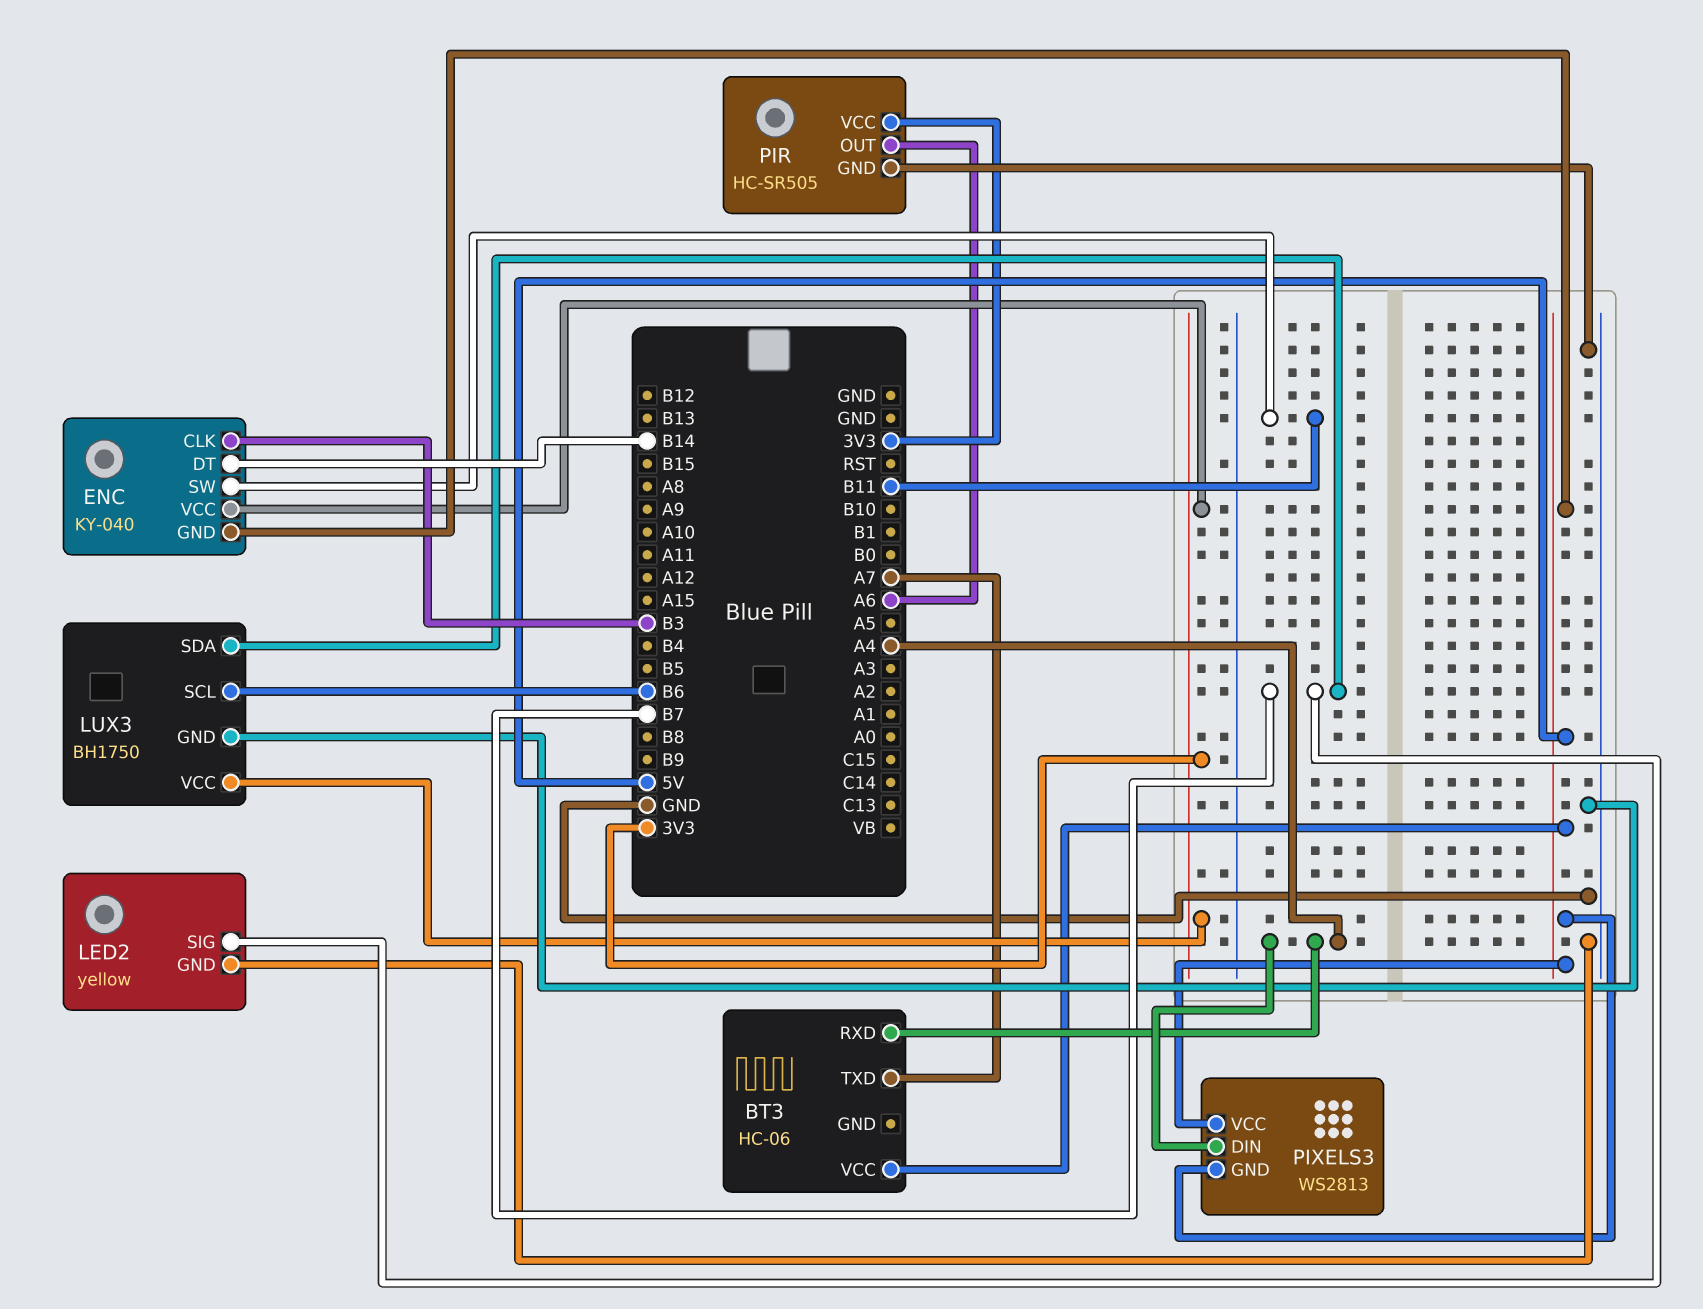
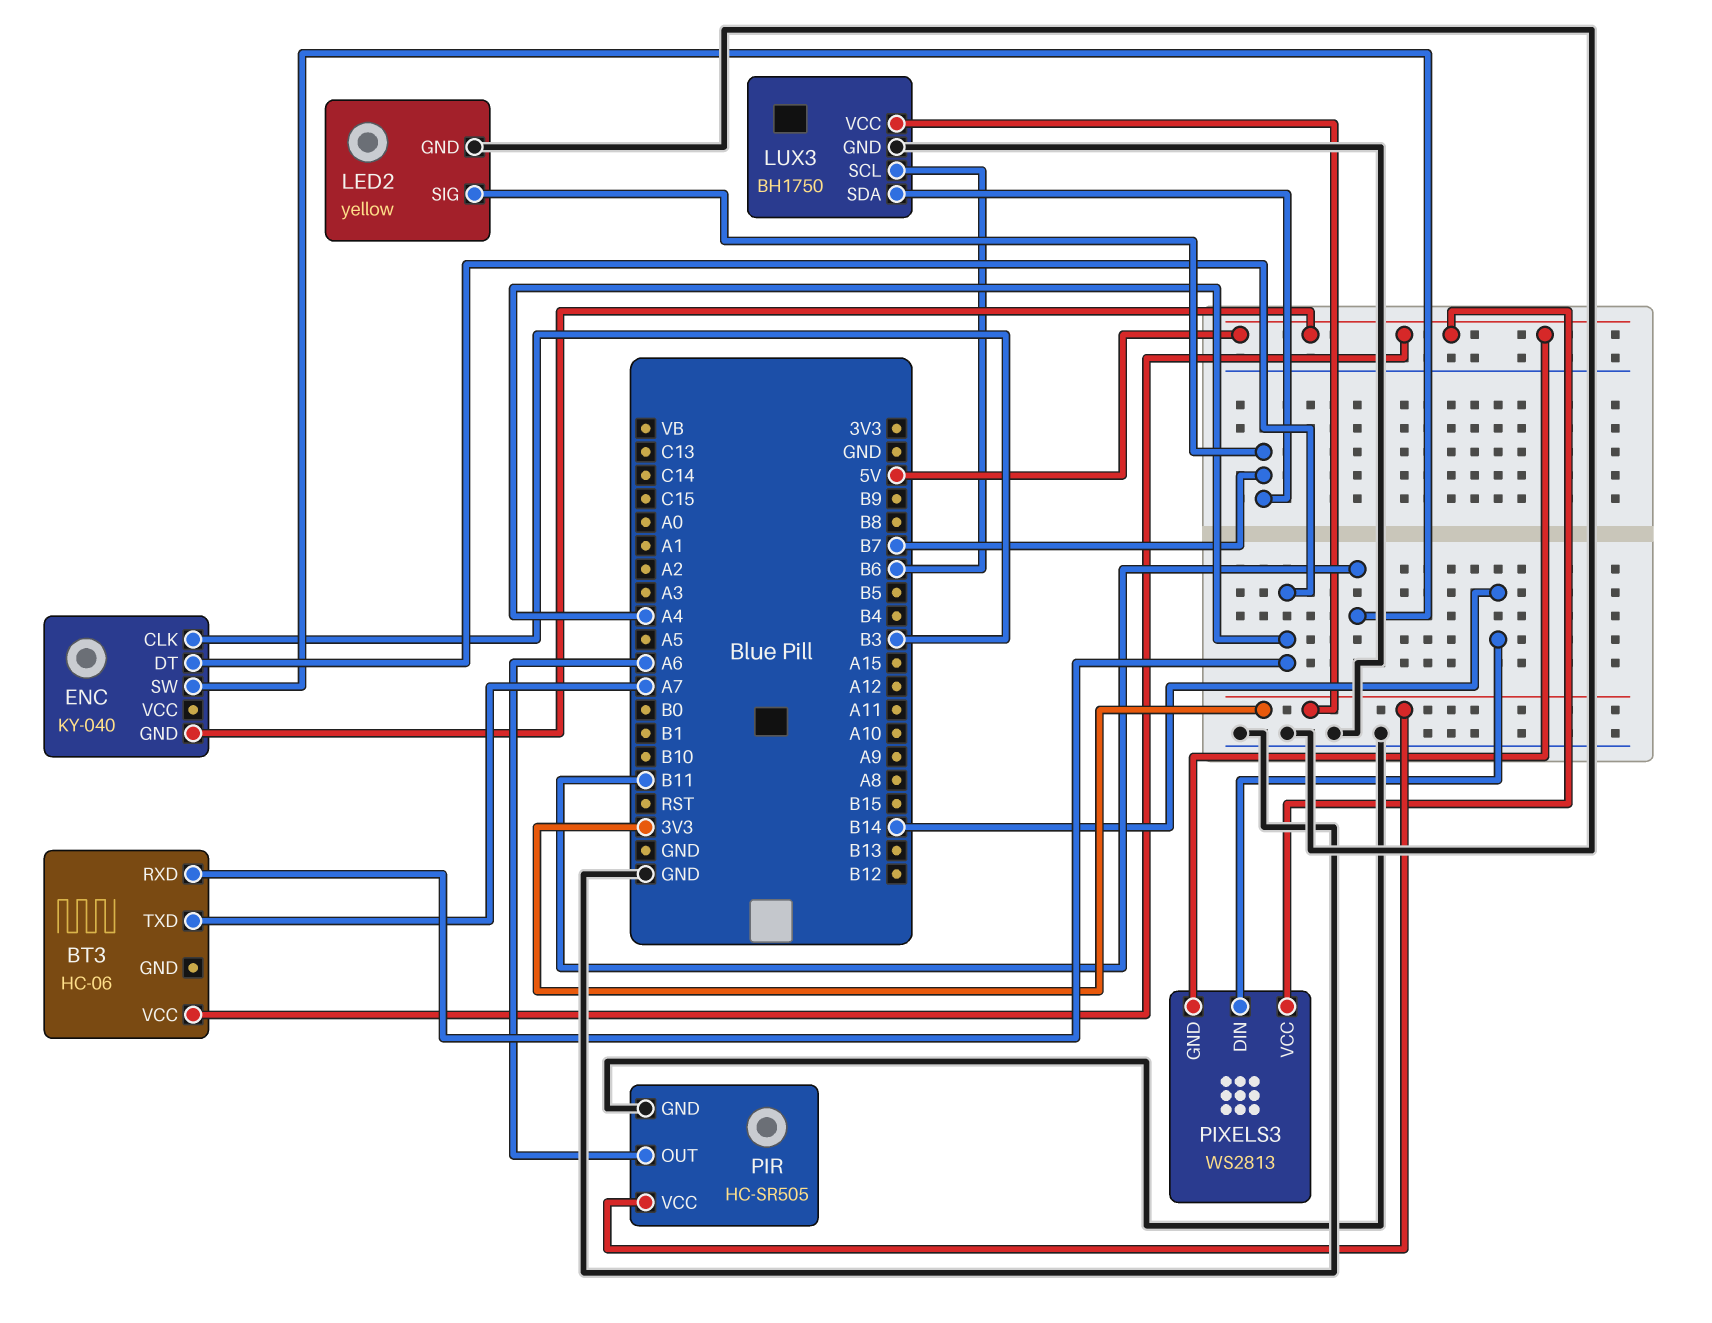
ENC pin DT: B14 -> A4
ENC pin VCC: 3V3 -> none
PIXELS3 pin DIN: A4 -> B14

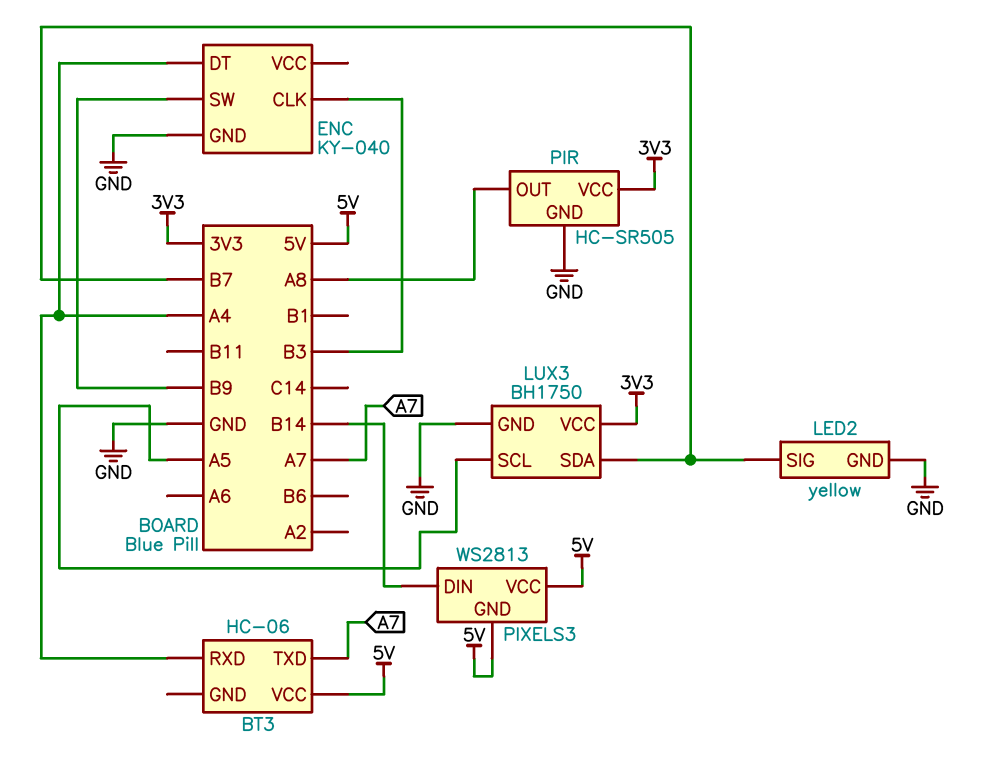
ENC pin GND: 5V -> GND
ENC pin SW: B11 -> B9
LUX3 pin SCL: B6 -> A5
PIR pin OUT: A6 -> A8

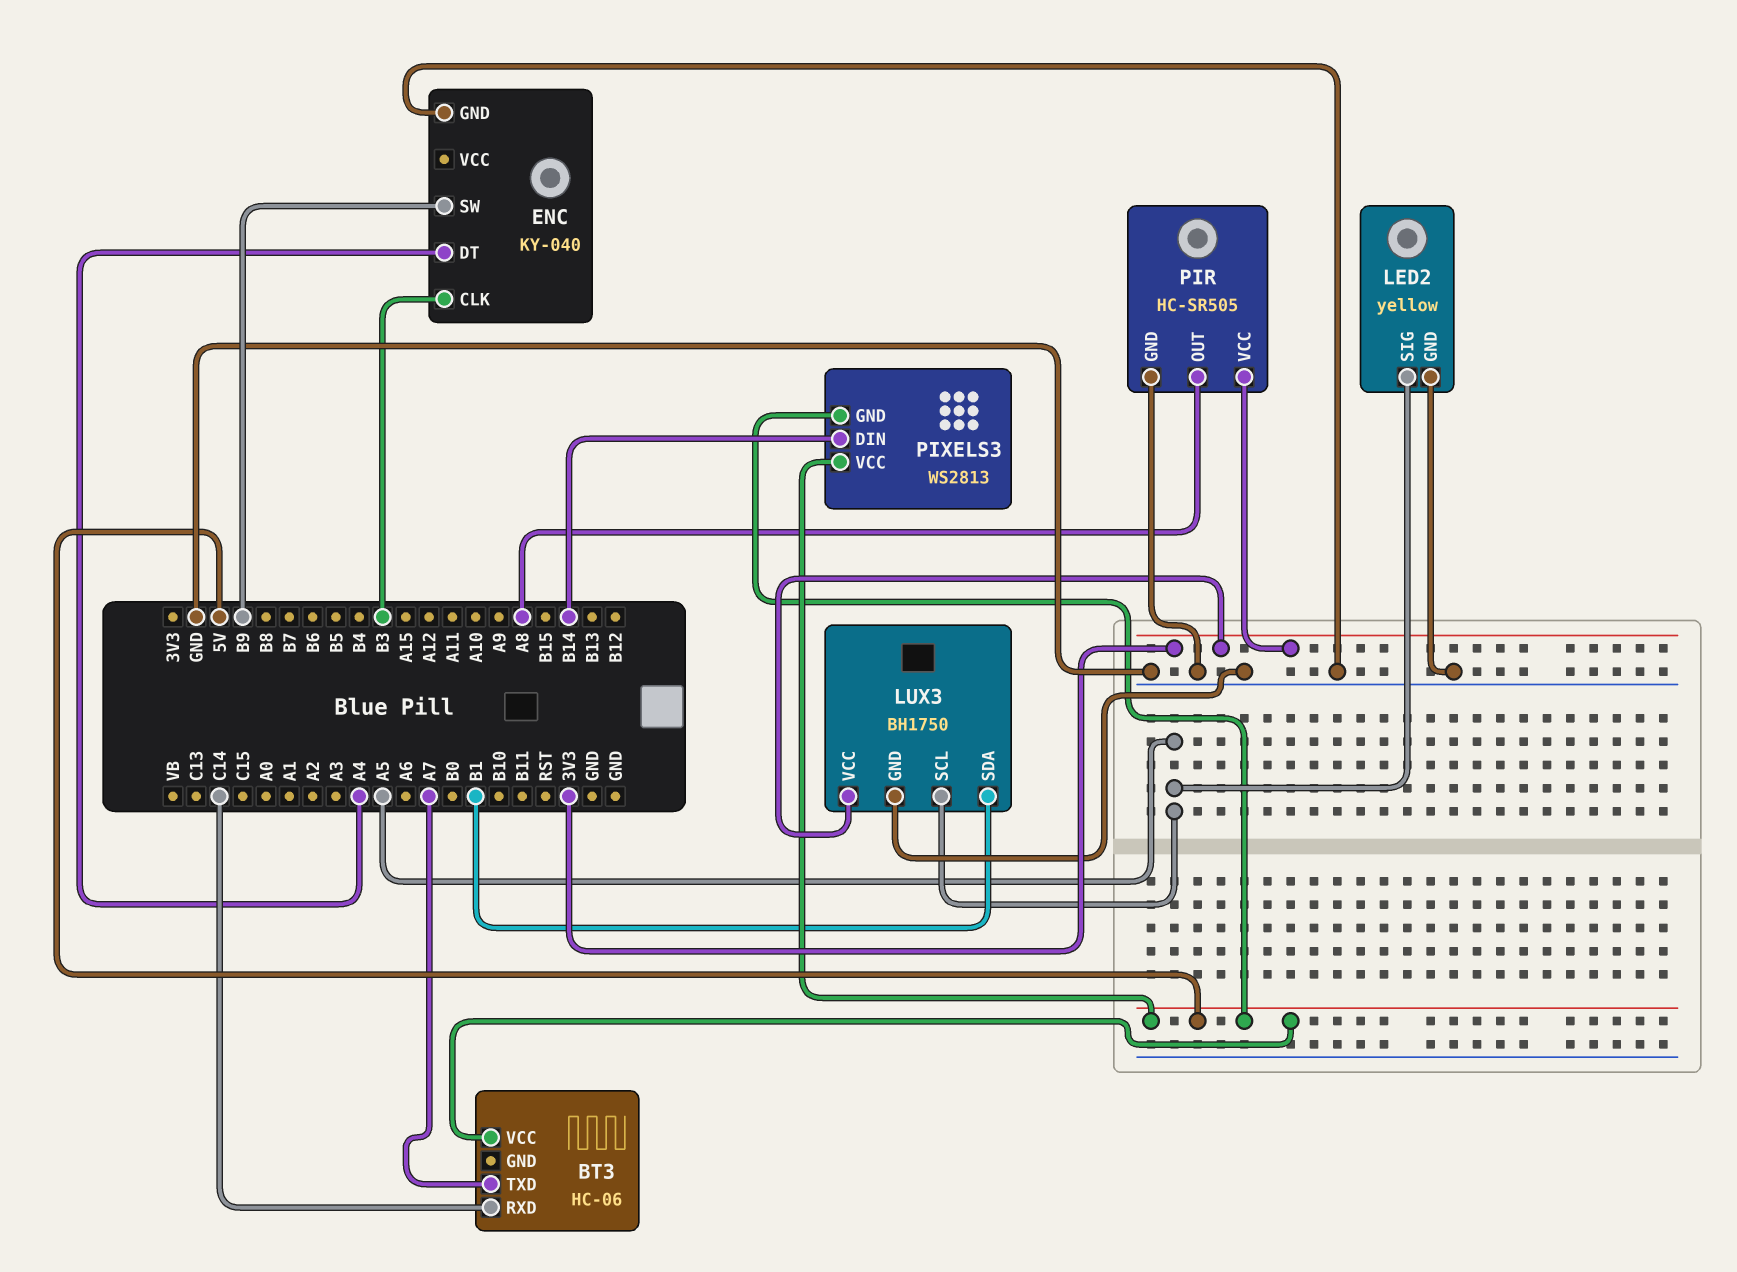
BT3 pin RXD: A4 -> C14
LED2 pin SIG: B7 -> A5
LUX3 pin SDA: B7 -> B1

